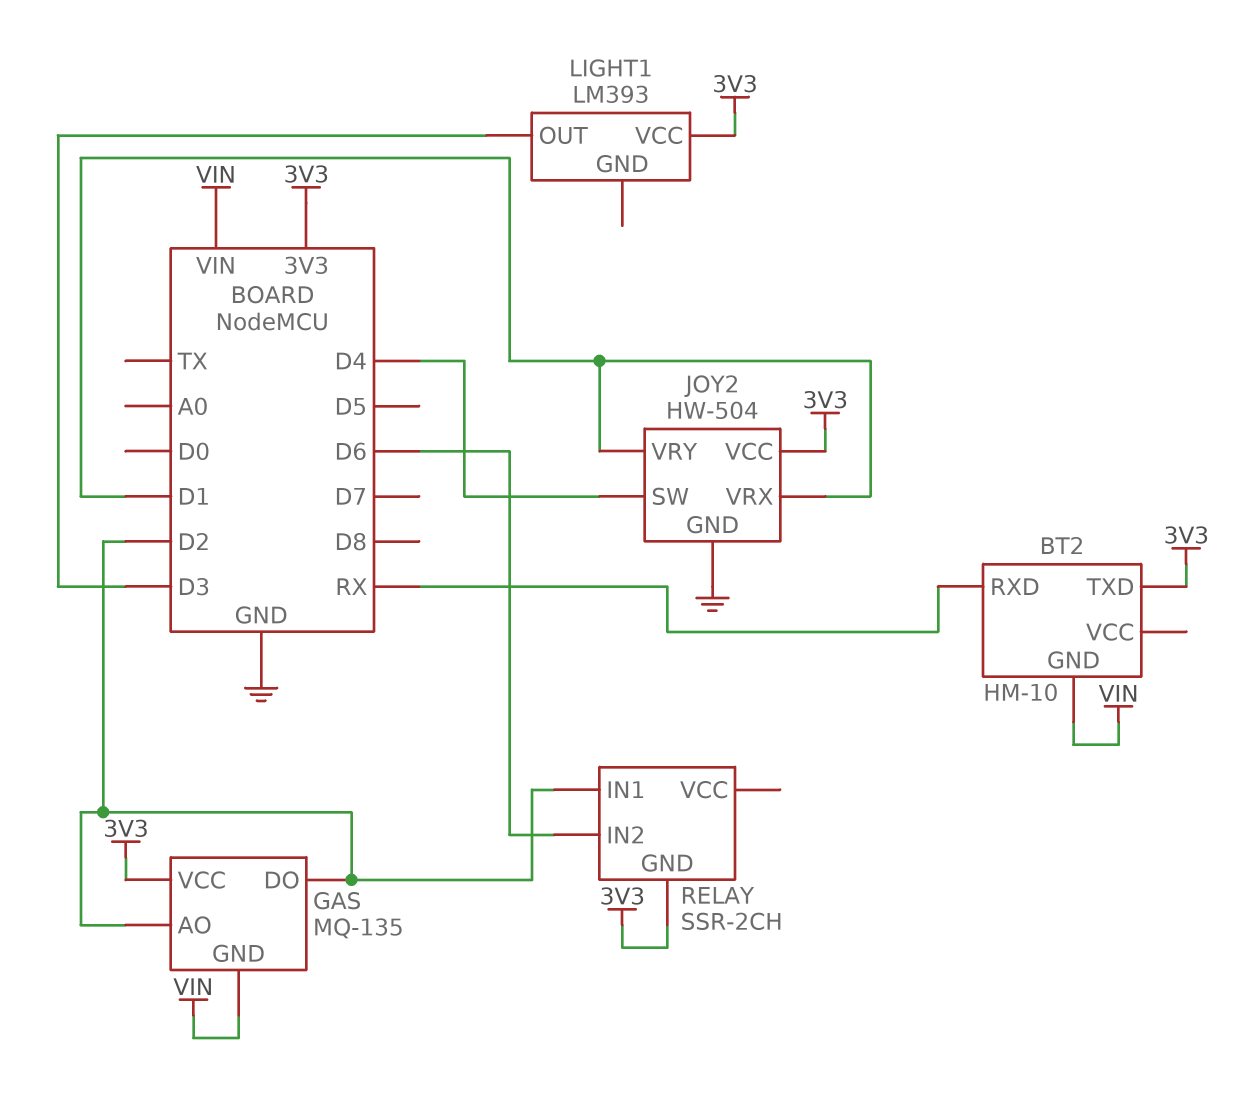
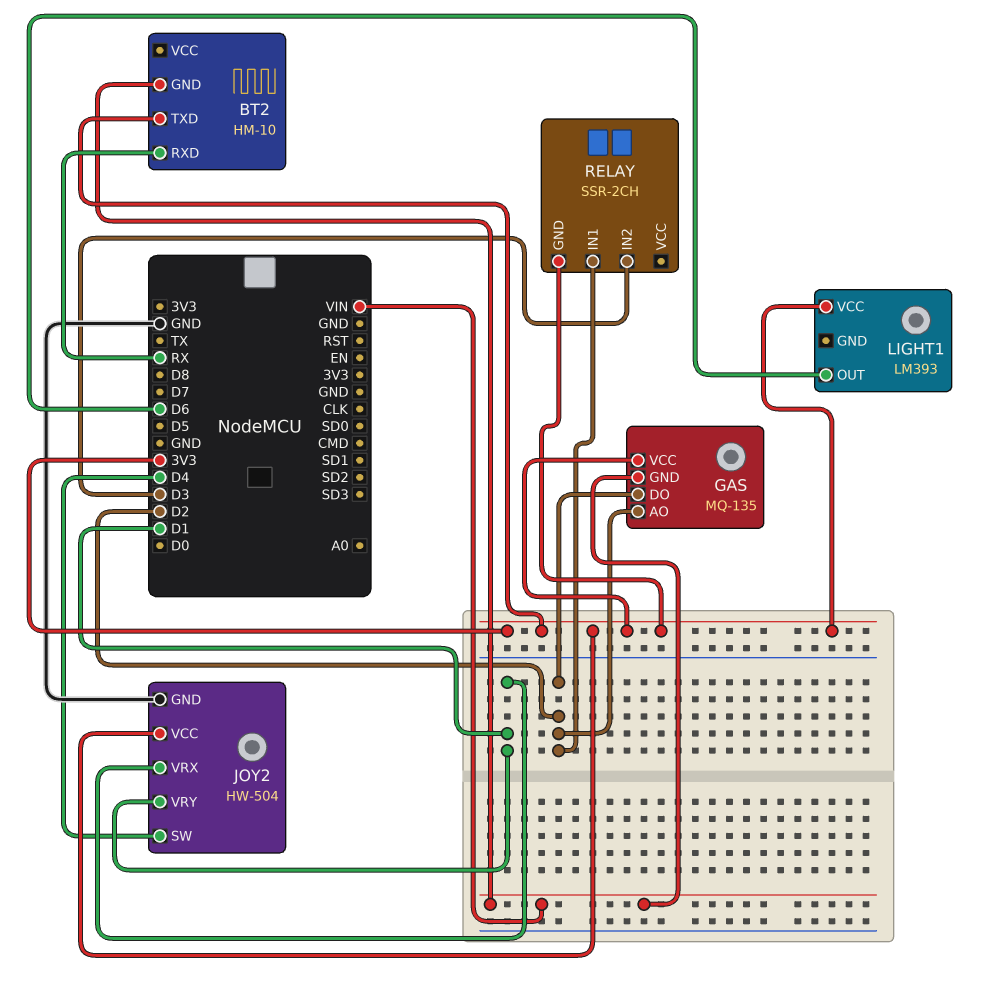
LIGHT1 pin OUT: D3 -> D6
RELAY pin IN2: D6 -> D3

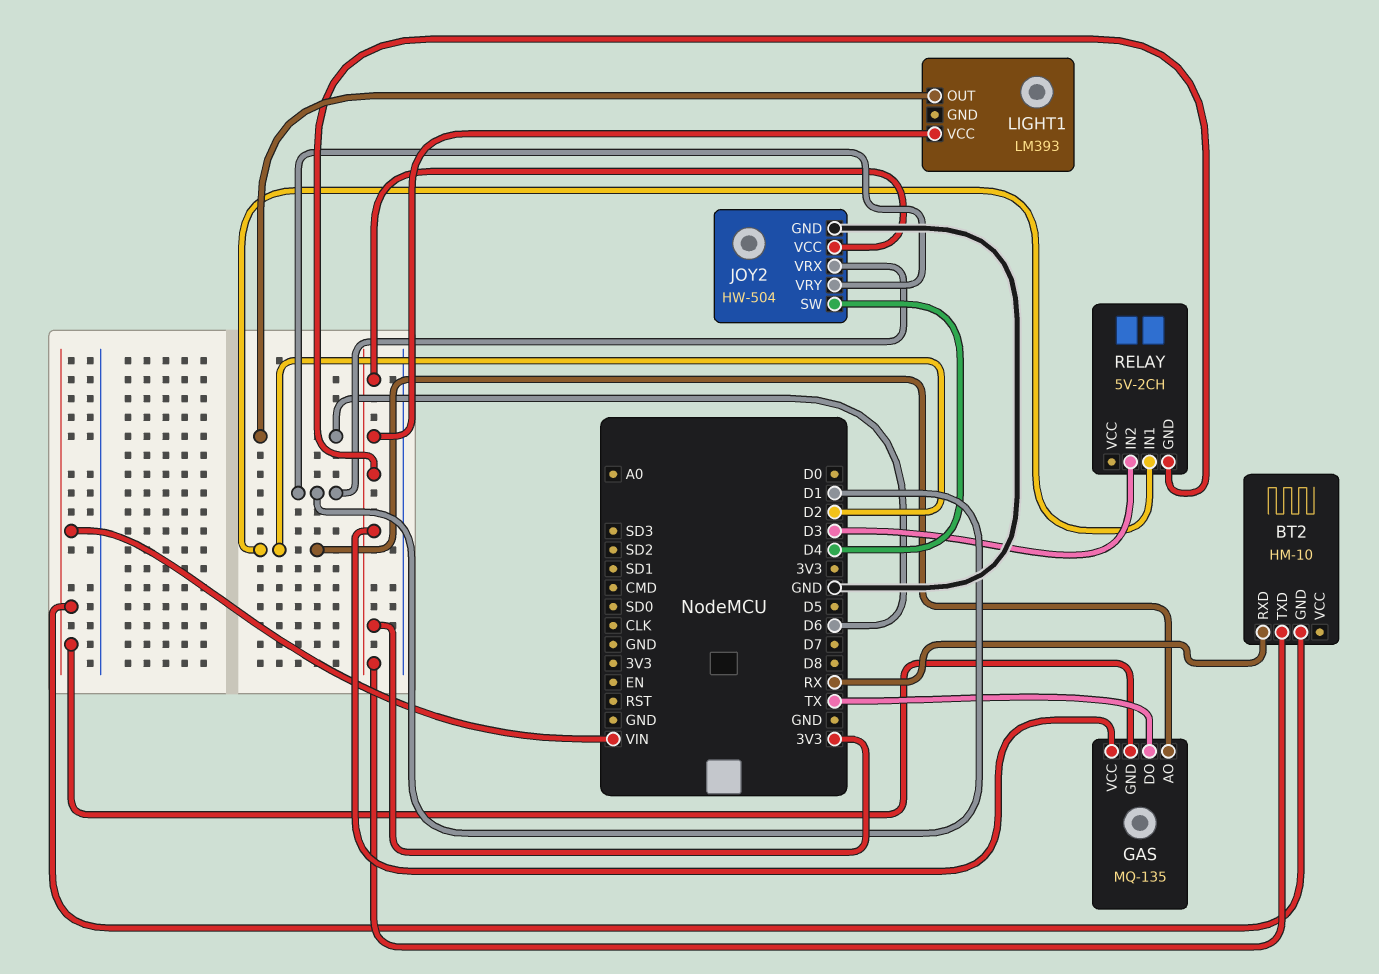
GAS pin DO: D2 -> TX
RELAY: SSR-2CH -> 5V-2CH

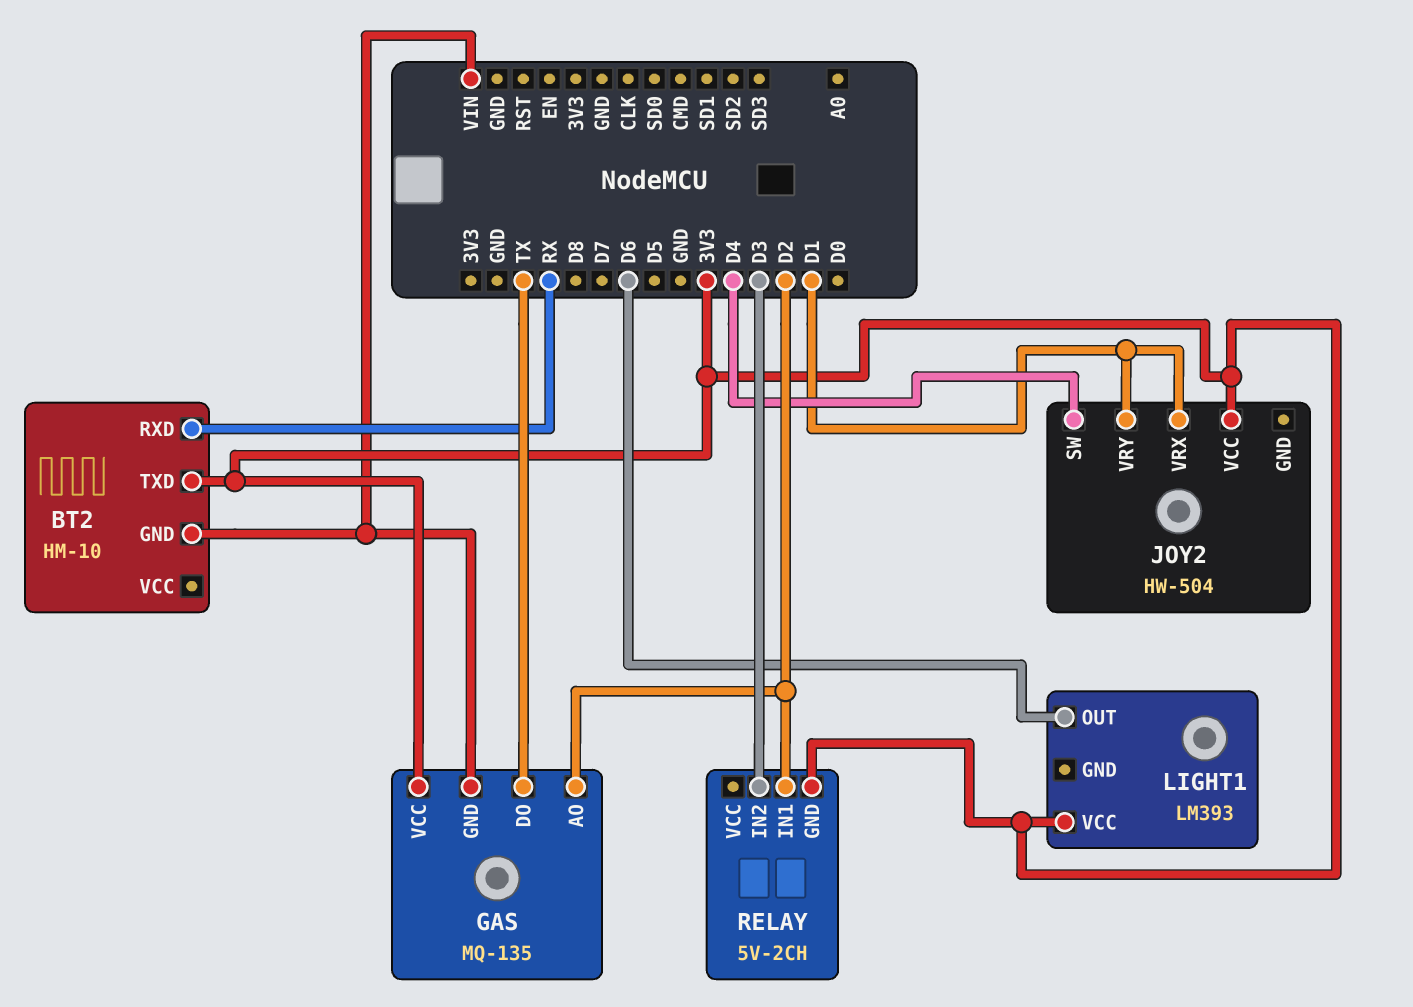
JOY2 pin GND: GND -> none

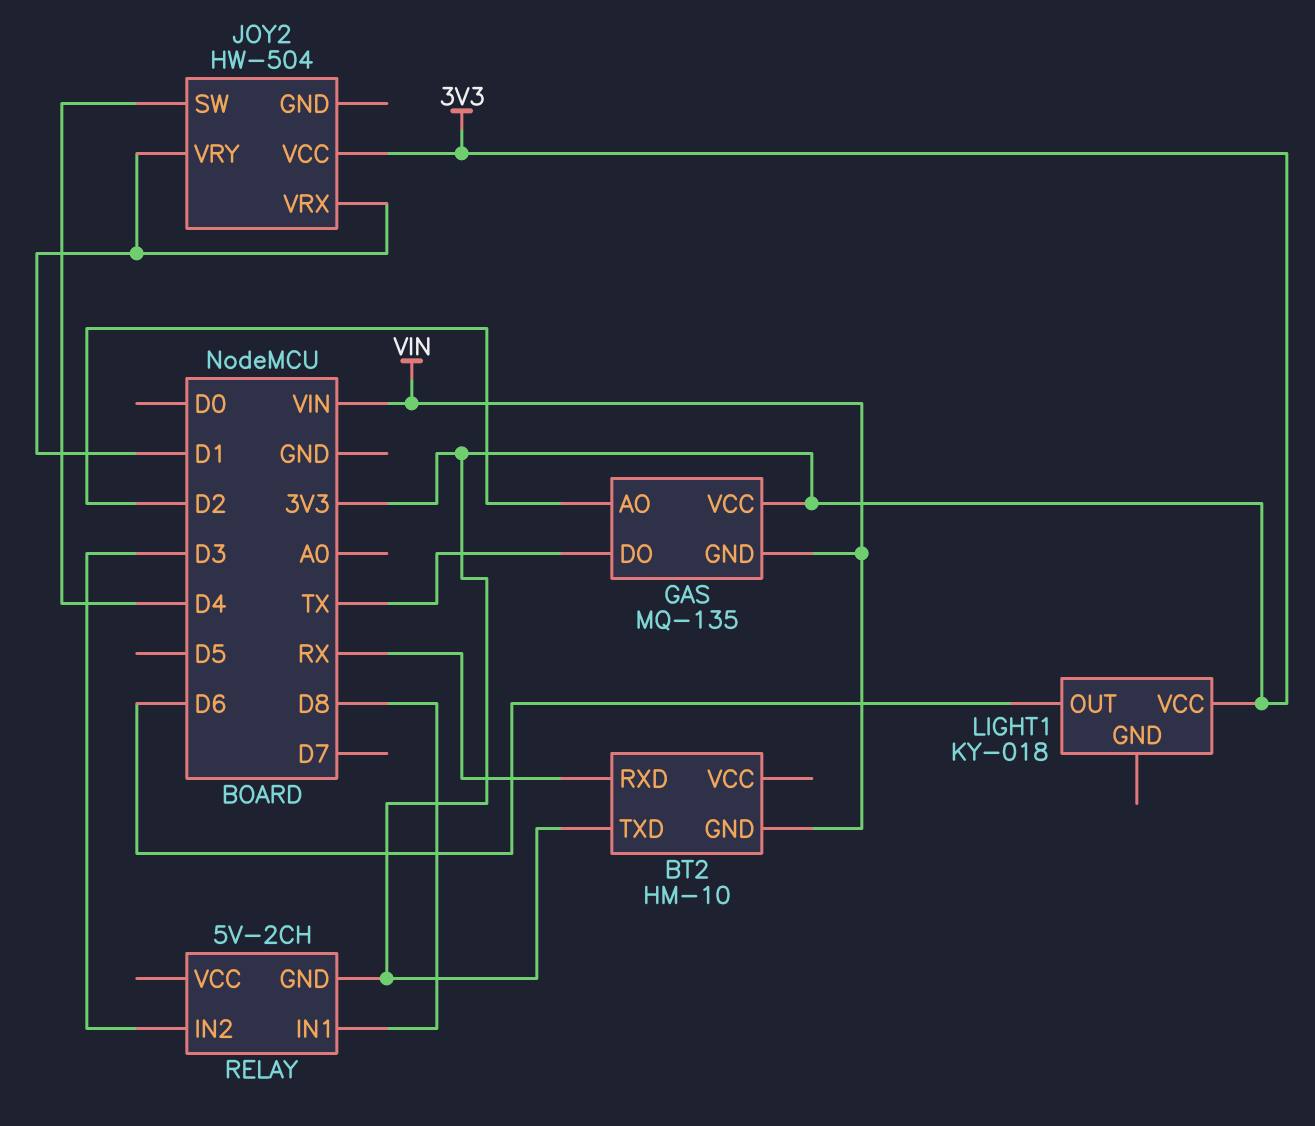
LIGHT1: LM393 -> KY-018
RELAY pin IN1: D2 -> D8

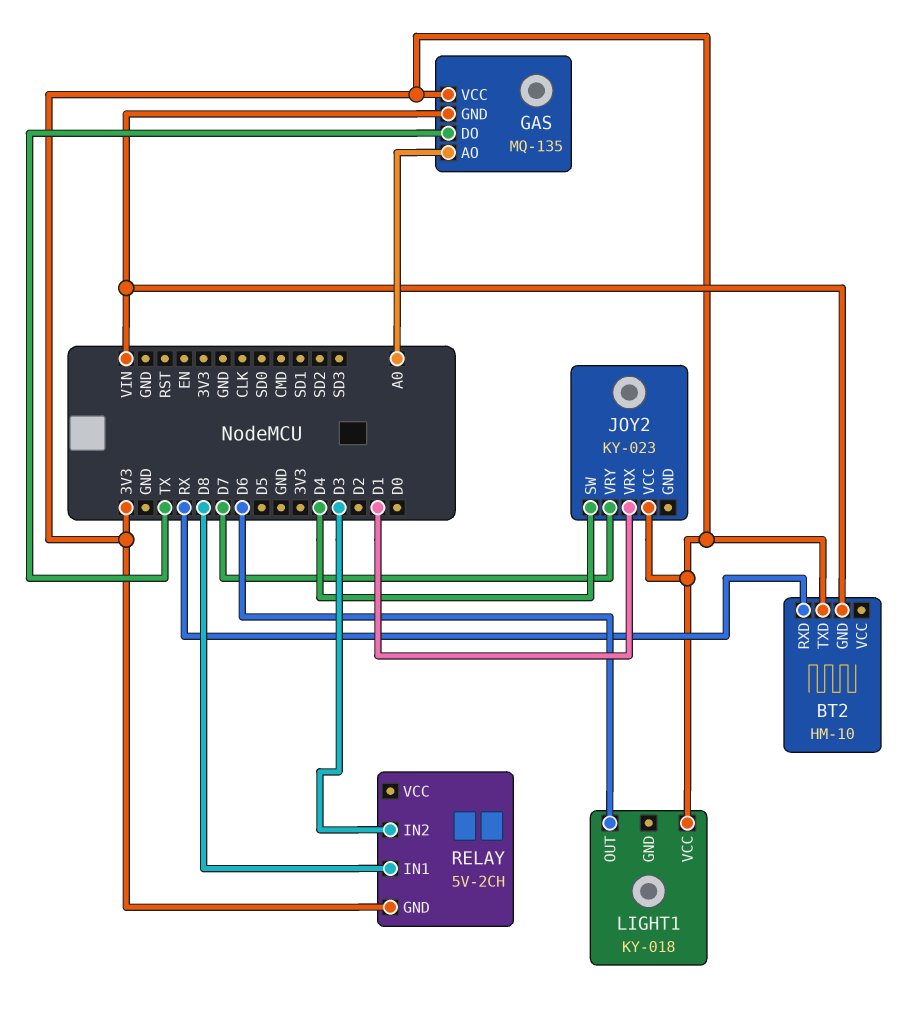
GAS pin AO: D2 -> A0
JOY2: HW-504 -> KY-023
JOY2 pin VRY: D1 -> D7

